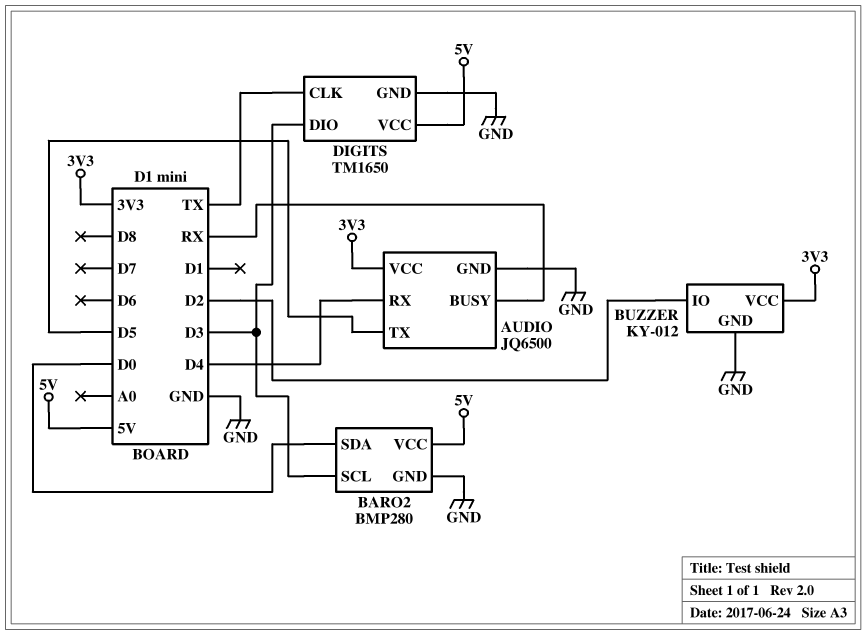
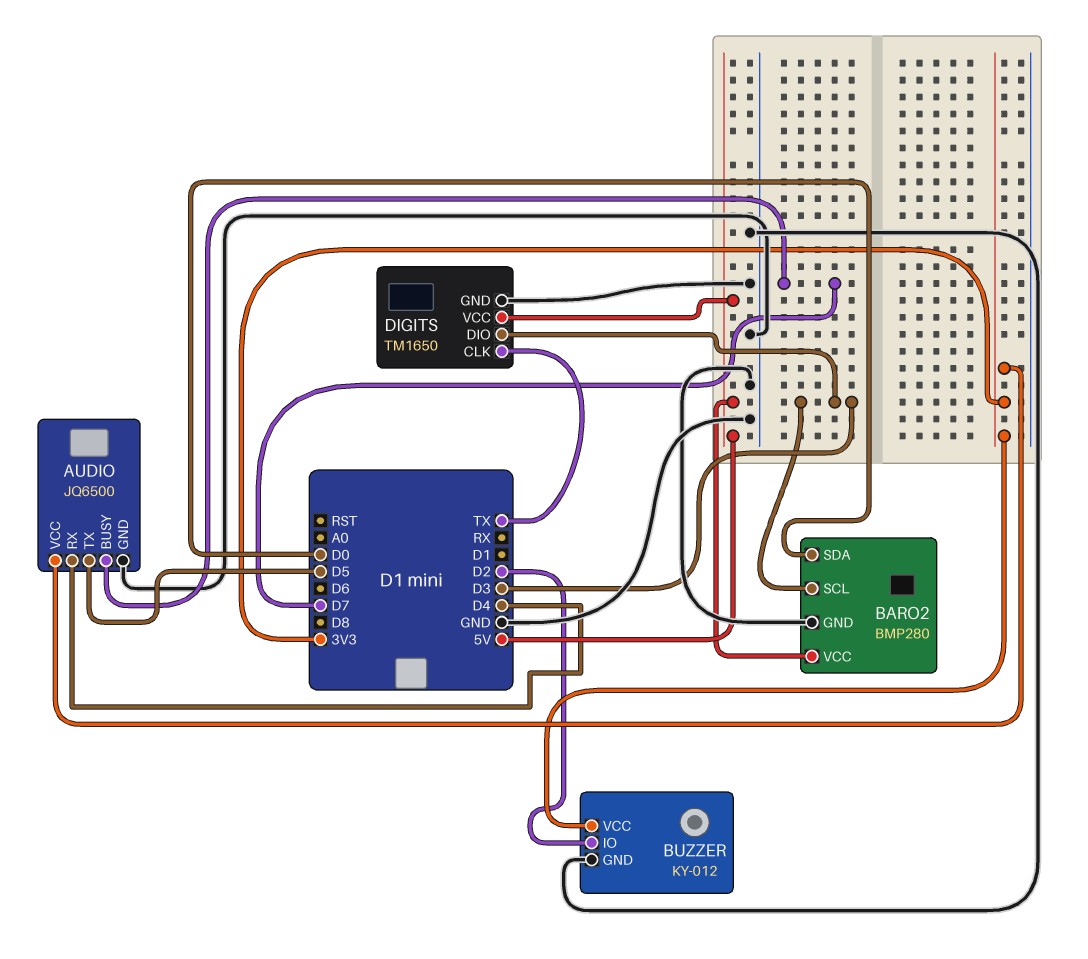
AUDIO pin BUSY: RX -> D7

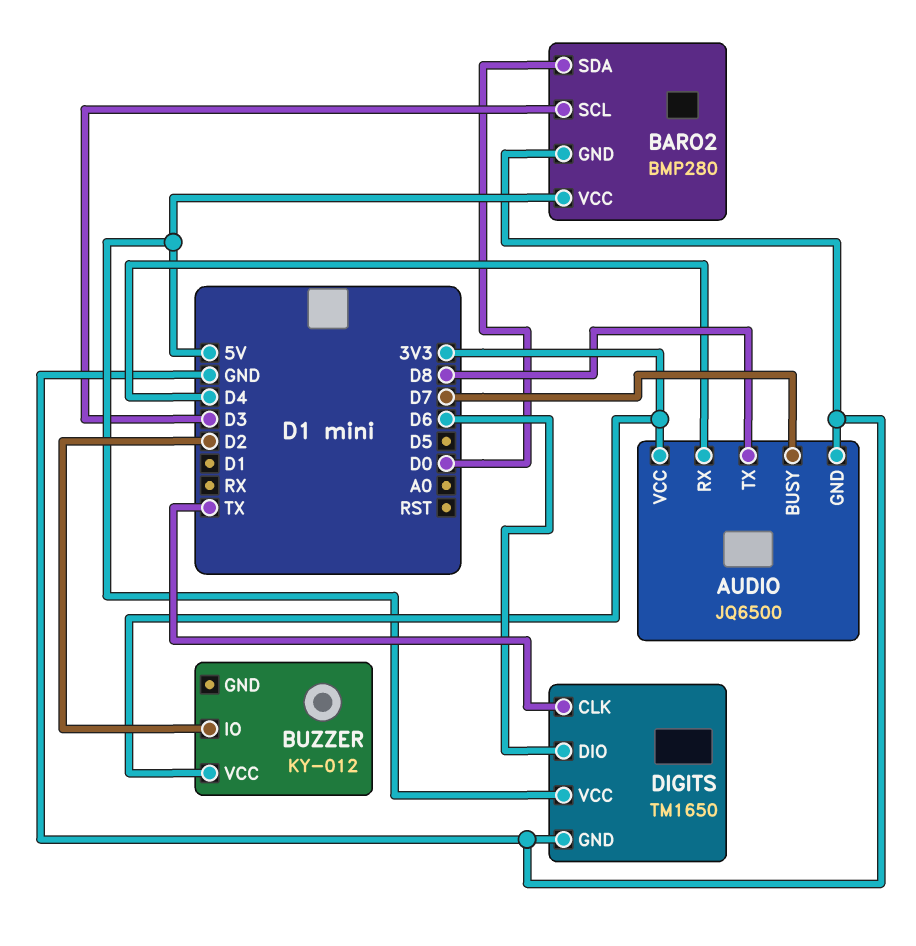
AUDIO pin TX: D5 -> D8
BUZZER pin GND: GND -> none
DIGITS pin DIO: D3 -> D6

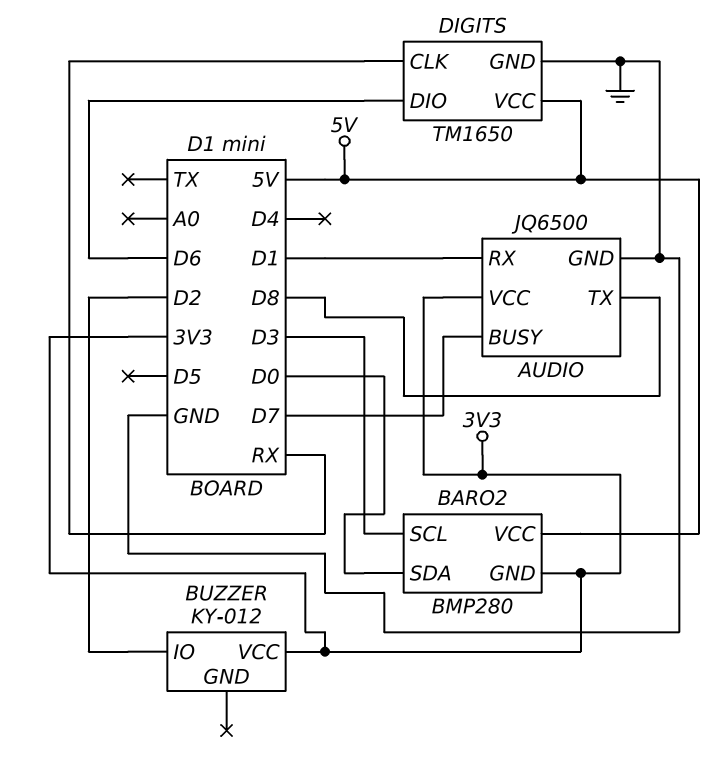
AUDIO pin RX: D4 -> D1
BARO2 pin GND: GND -> 3V3
DIGITS pin CLK: TX -> RX

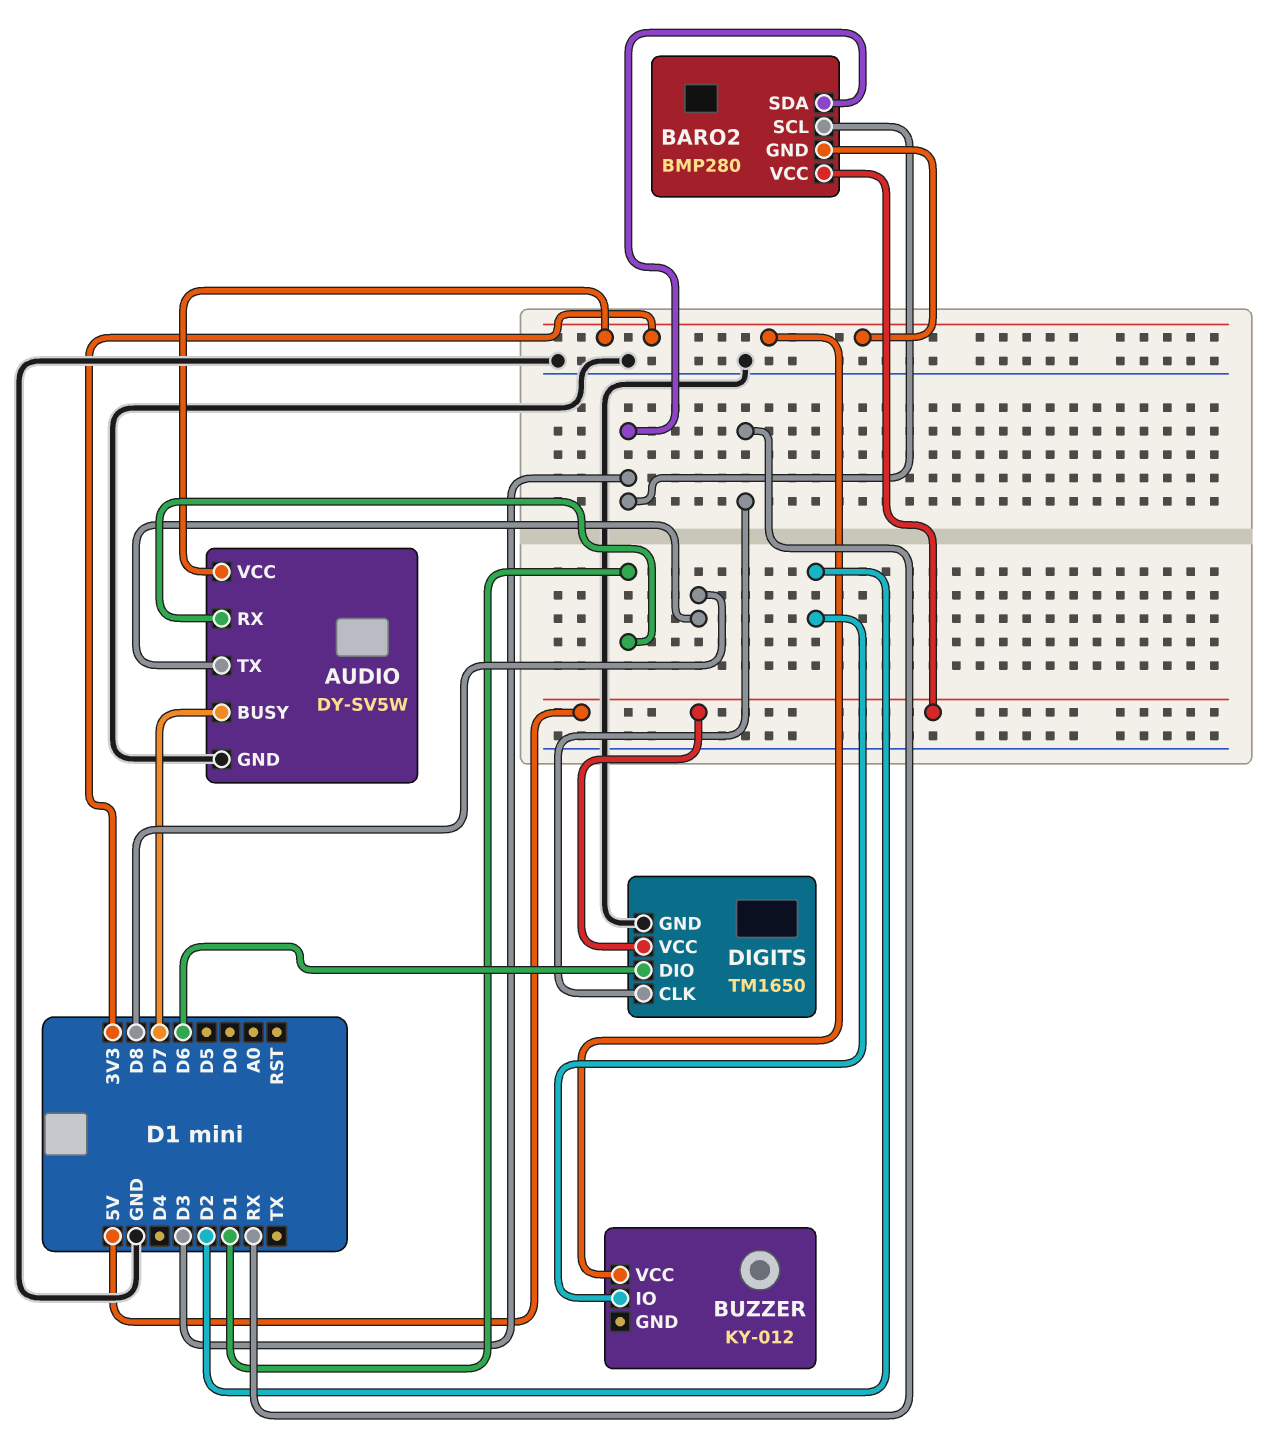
AUDIO: JQ6500 -> DY-SV5W
BARO2 pin SDA: D0 -> D3

